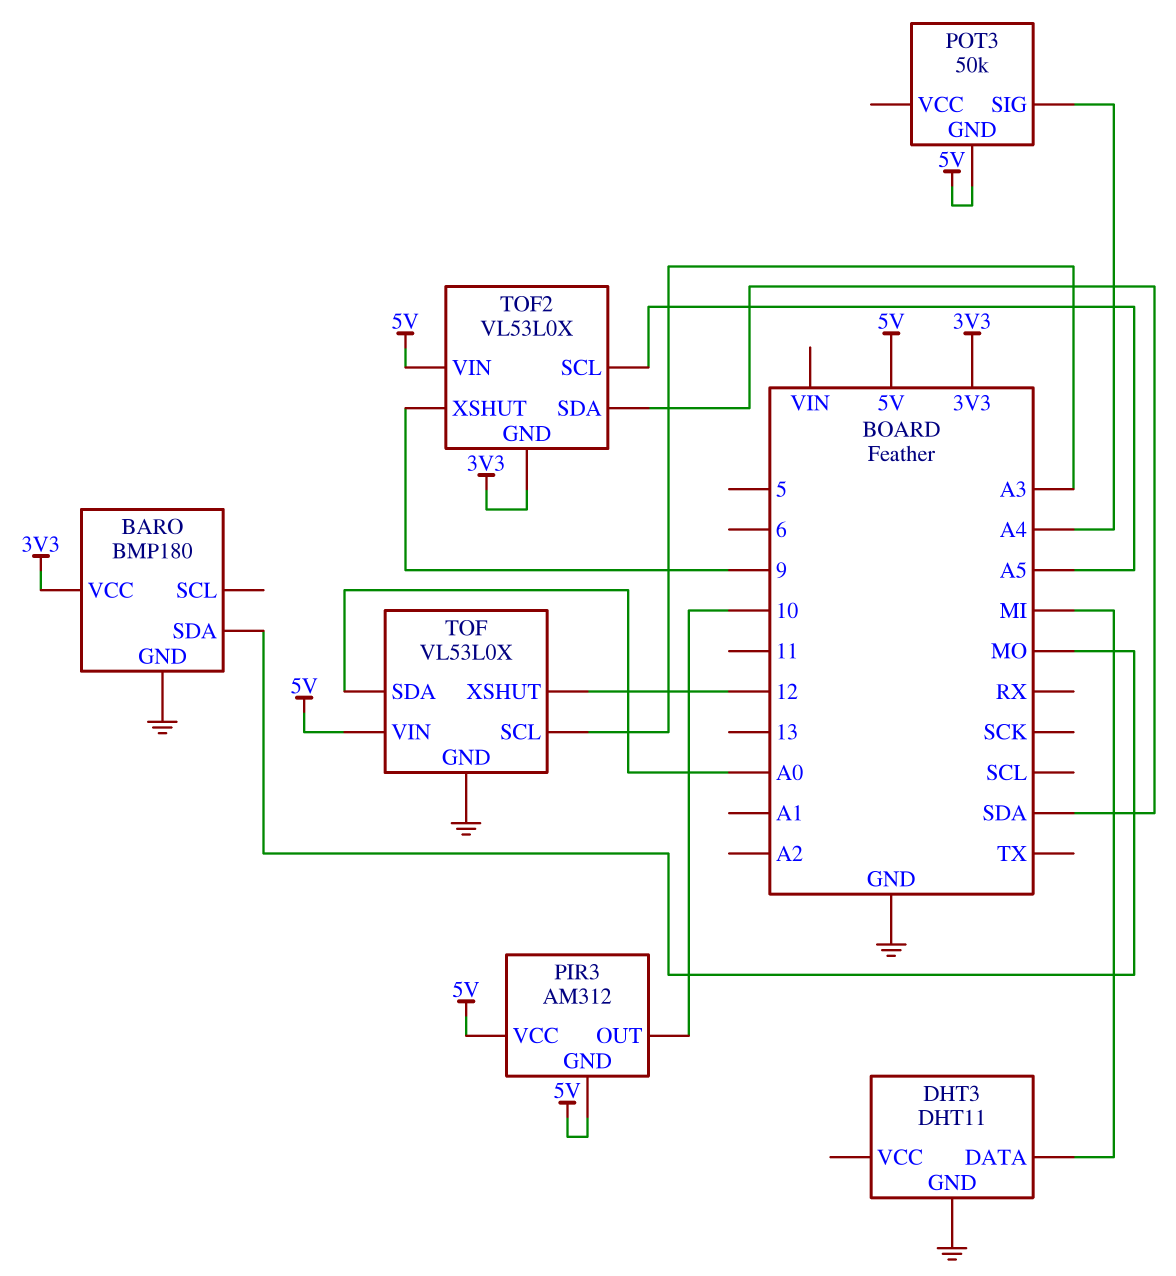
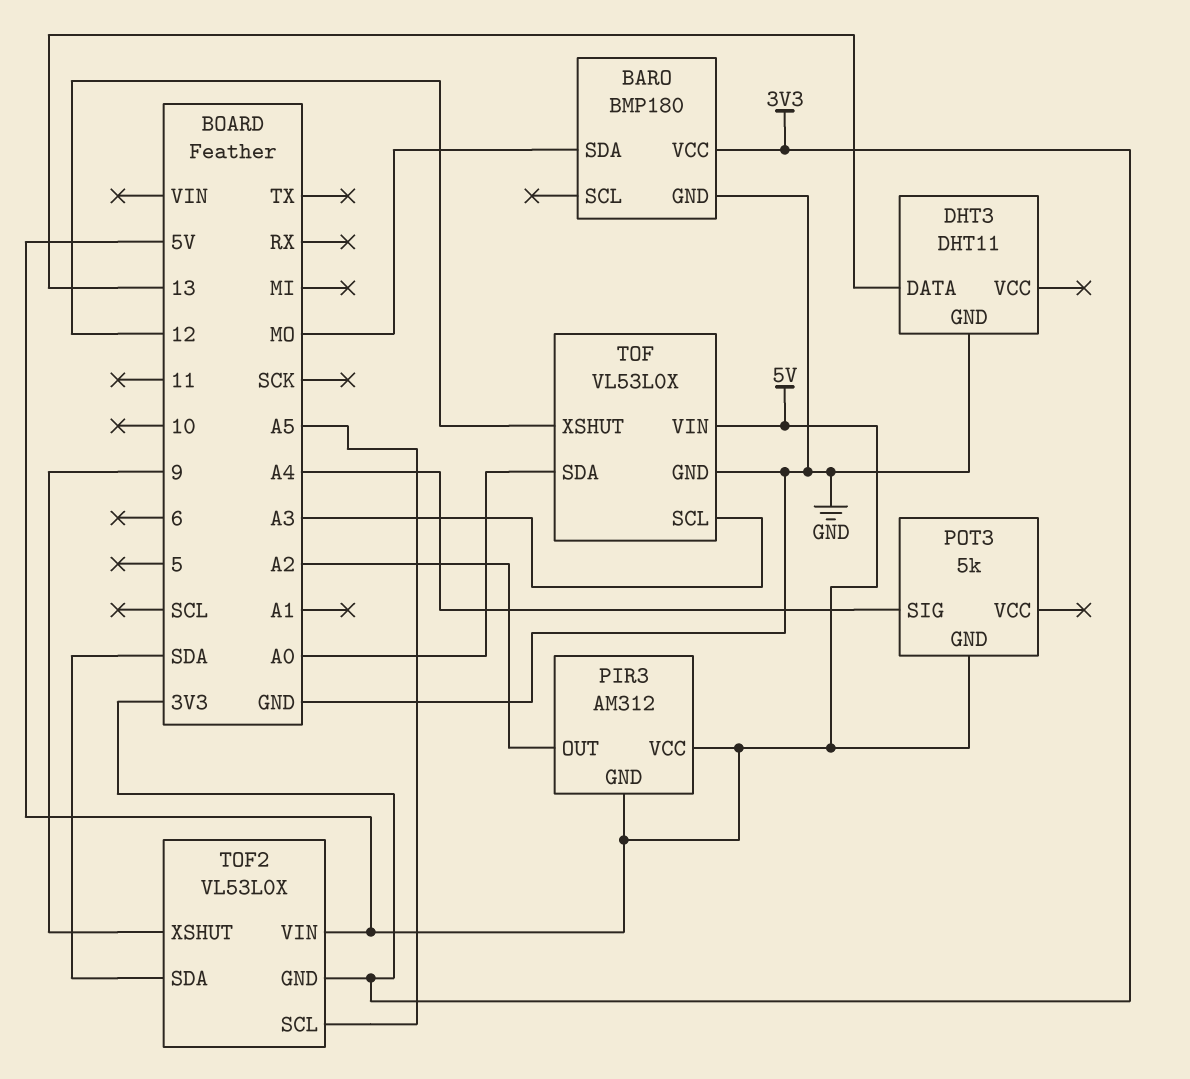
DHT3 pin DATA: MI -> 13
PIR3 pin OUT: 10 -> A2
POT3: 50k -> 5k

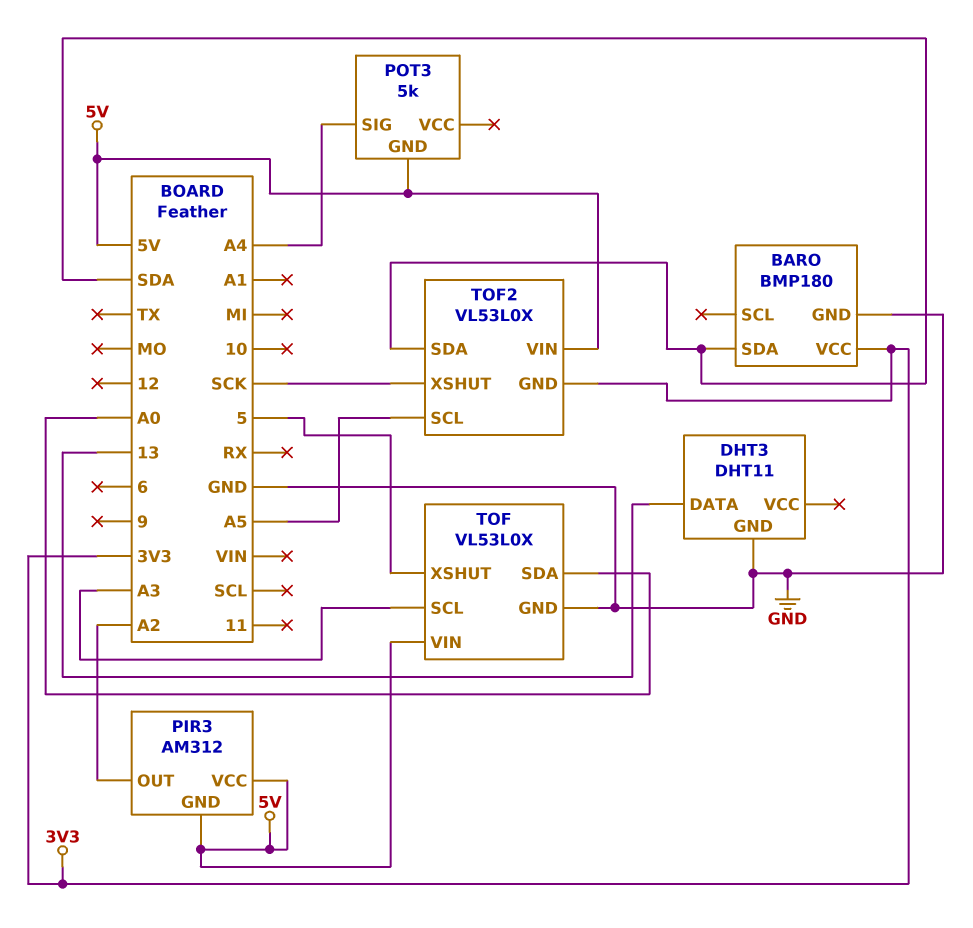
BARO pin SDA: MO -> SDA
TOF pin XSHUT: 12 -> 5
TOF2 pin XSHUT: 9 -> SCK

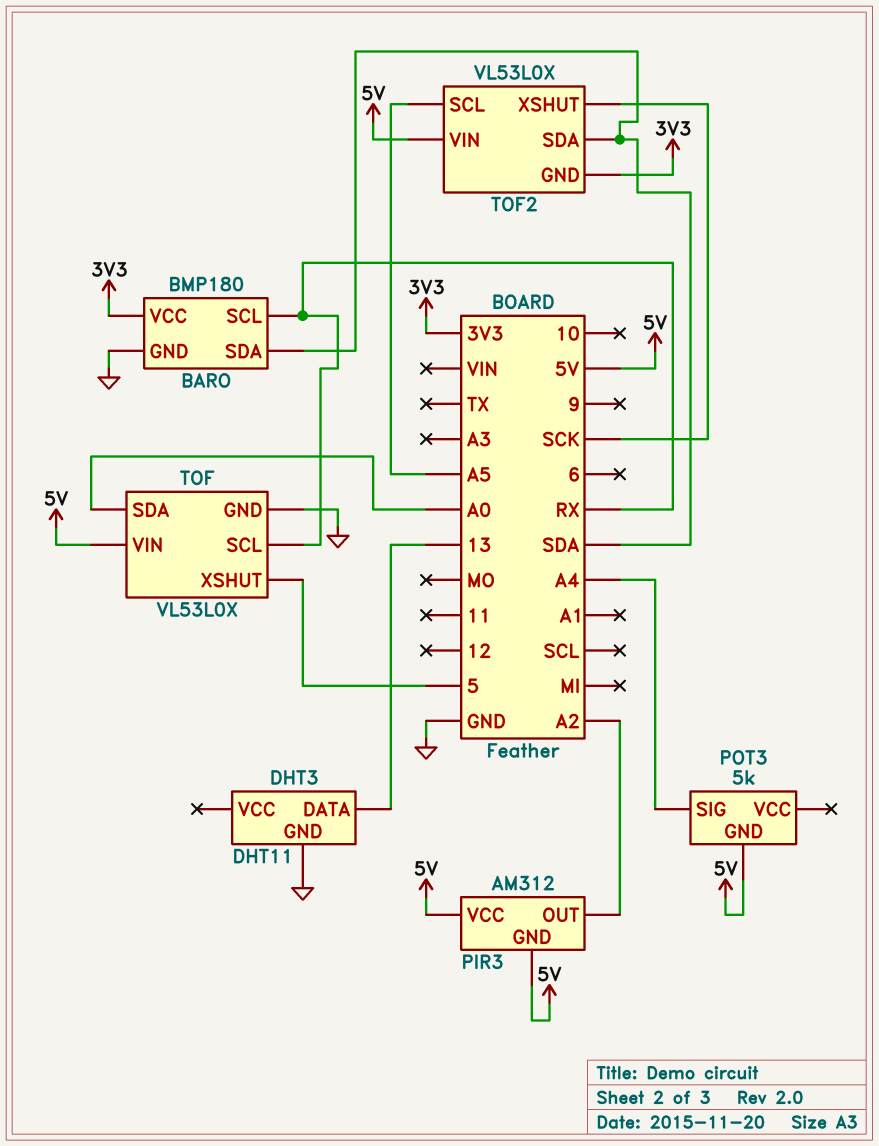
BARO pin SCL: none -> RX
TOF pin SCL: A3 -> RX

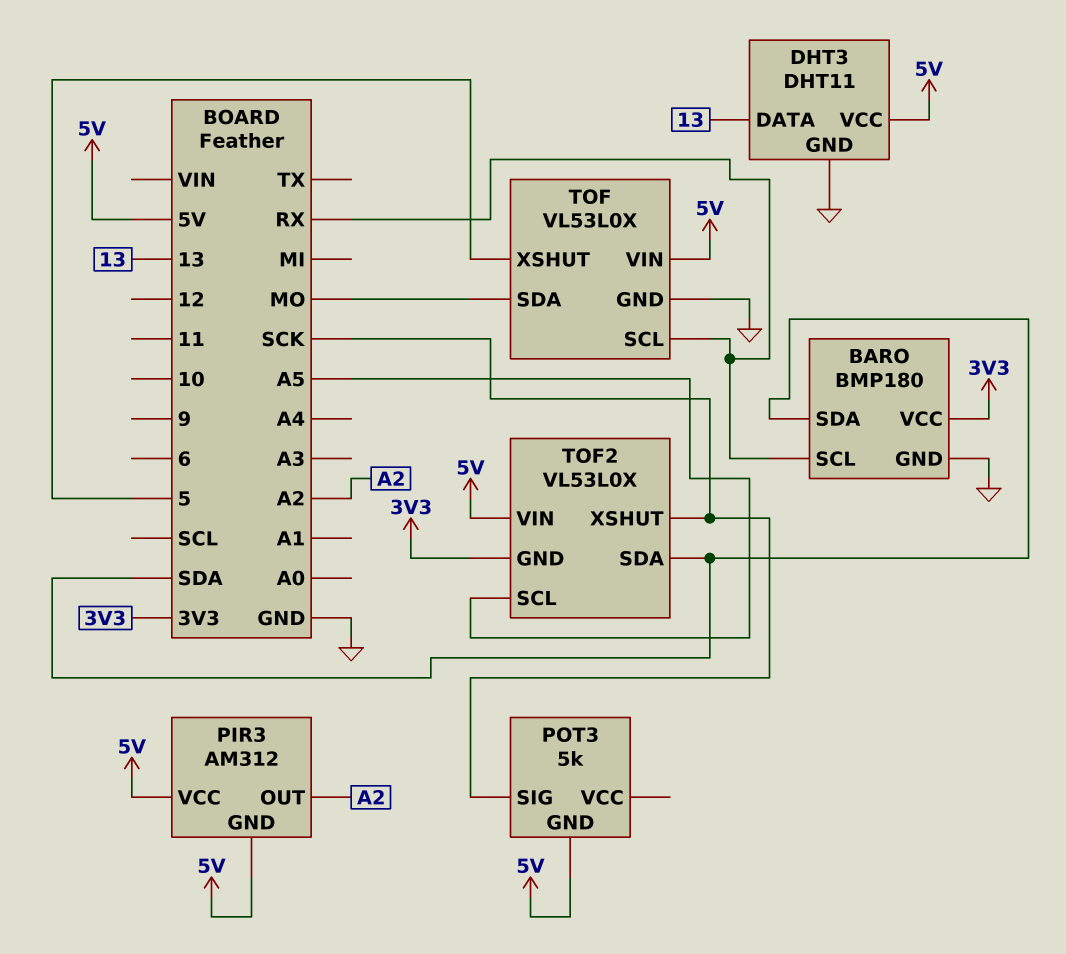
DHT3 pin VCC: none -> 5V
POT3 pin SIG: A4 -> SCK
TOF pin SDA: A0 -> MO

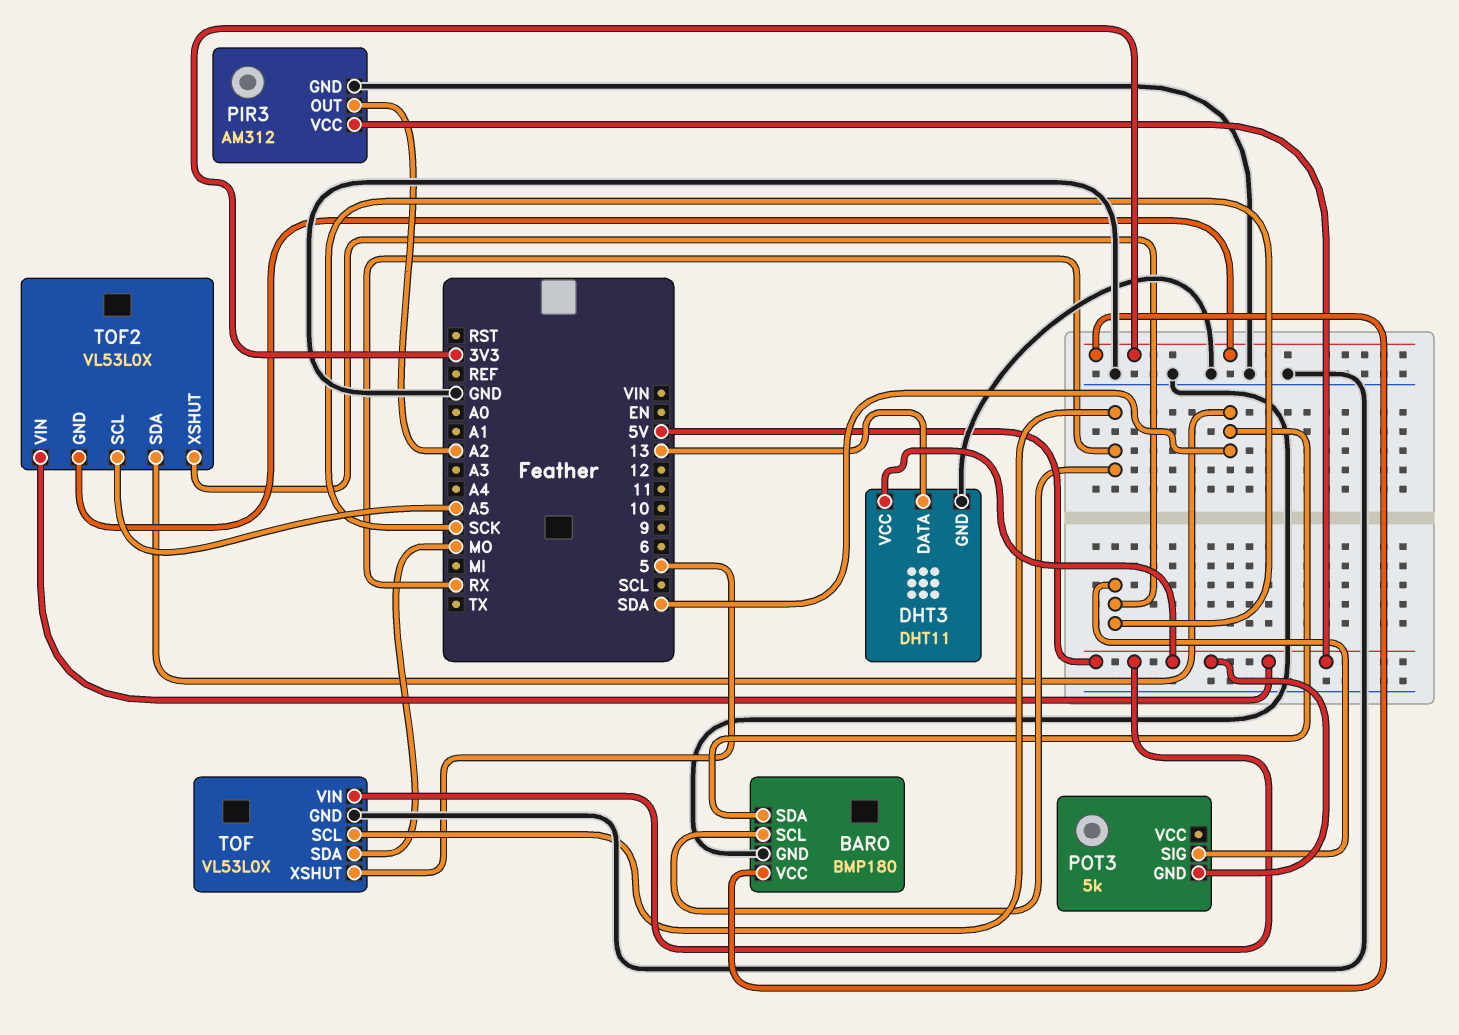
PIR3 pin GND: 5V -> GND

